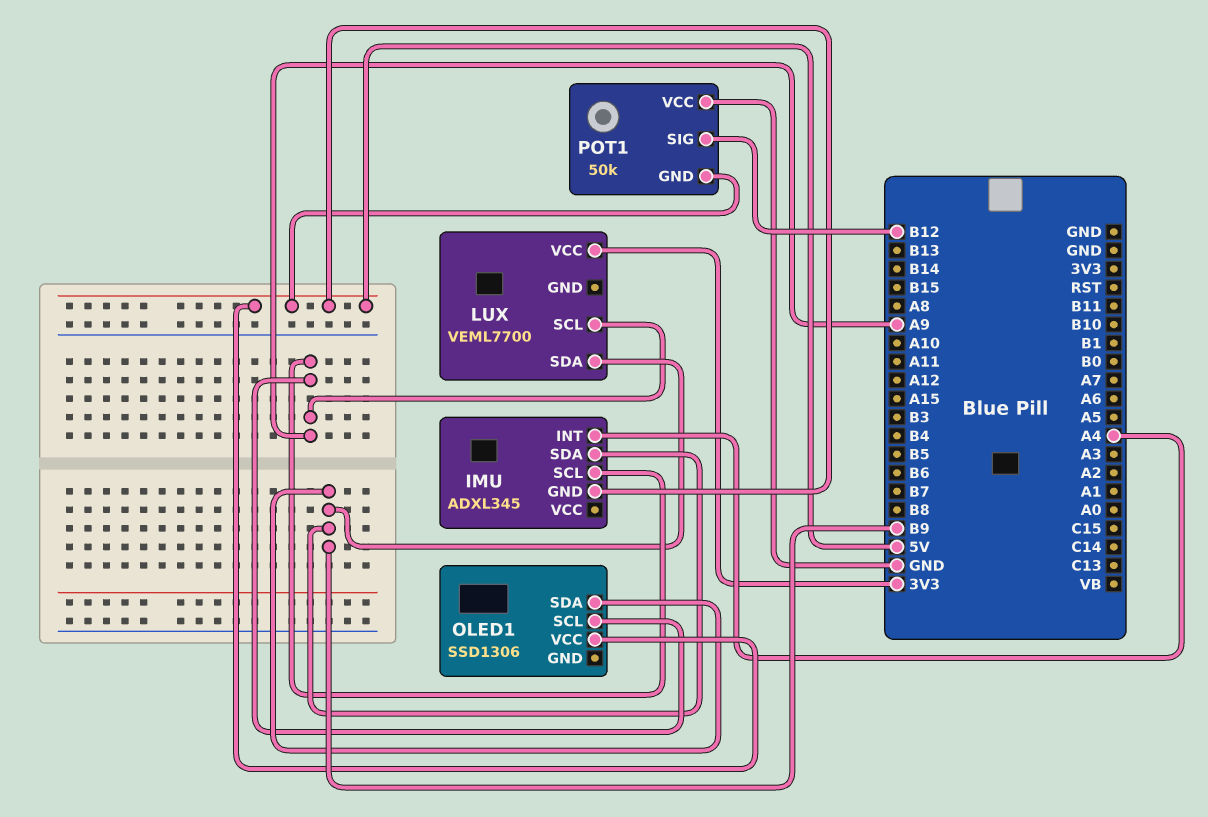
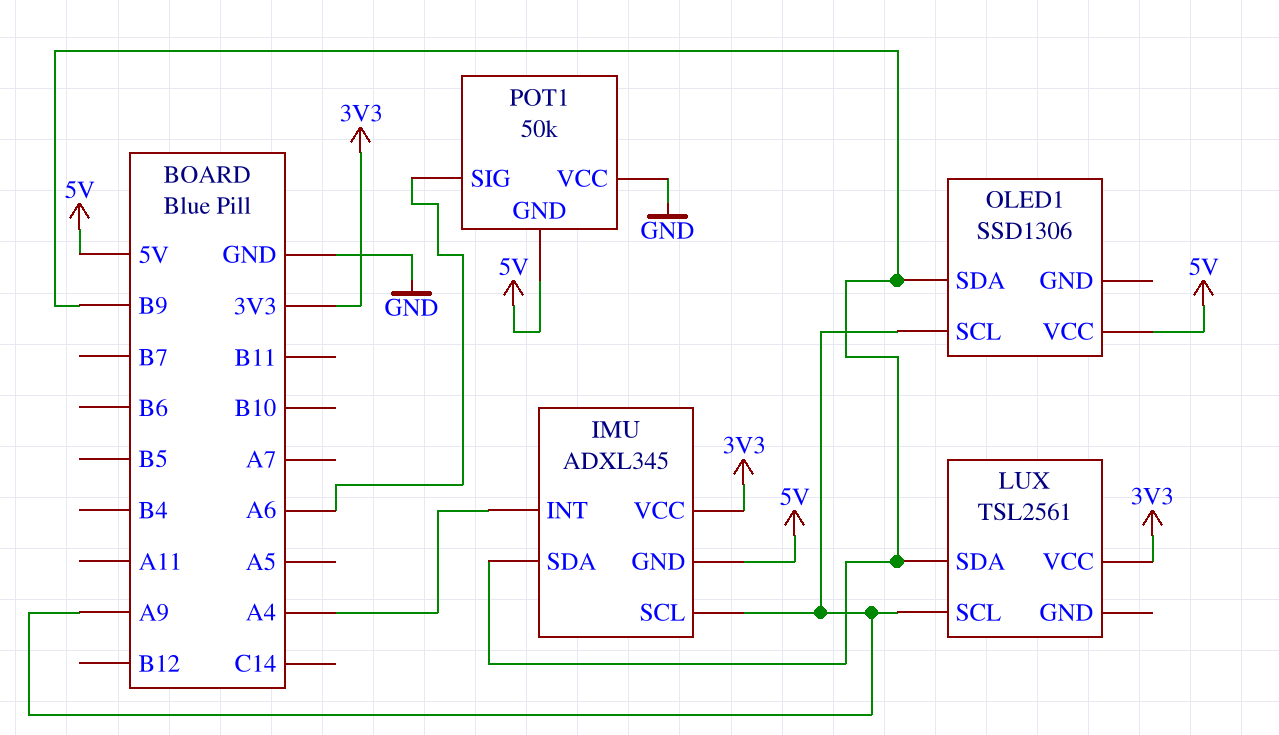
IMU pin VCC: none -> 3V3
LUX: VEML7700 -> TSL2561
POT1 pin SIG: B12 -> A6

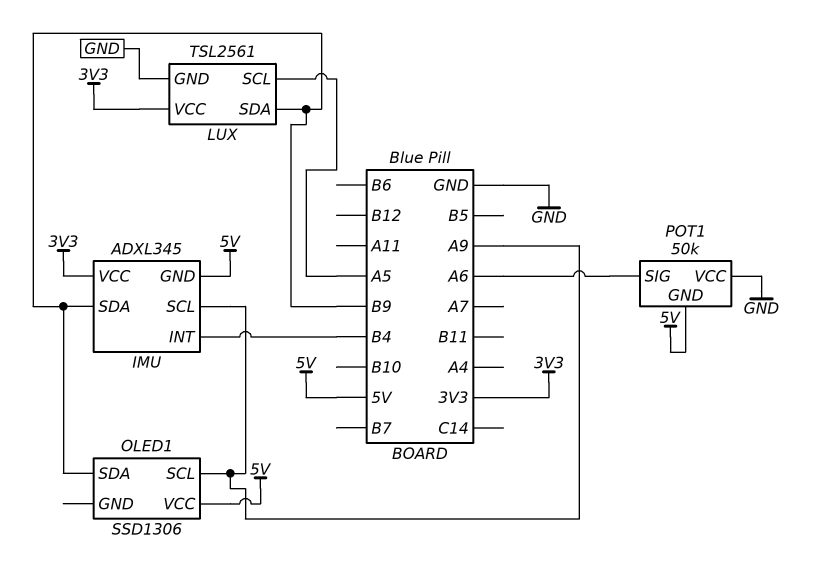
IMU pin INT: A4 -> B4
LUX pin GND: none -> GND
LUX pin SCL: A9 -> A5

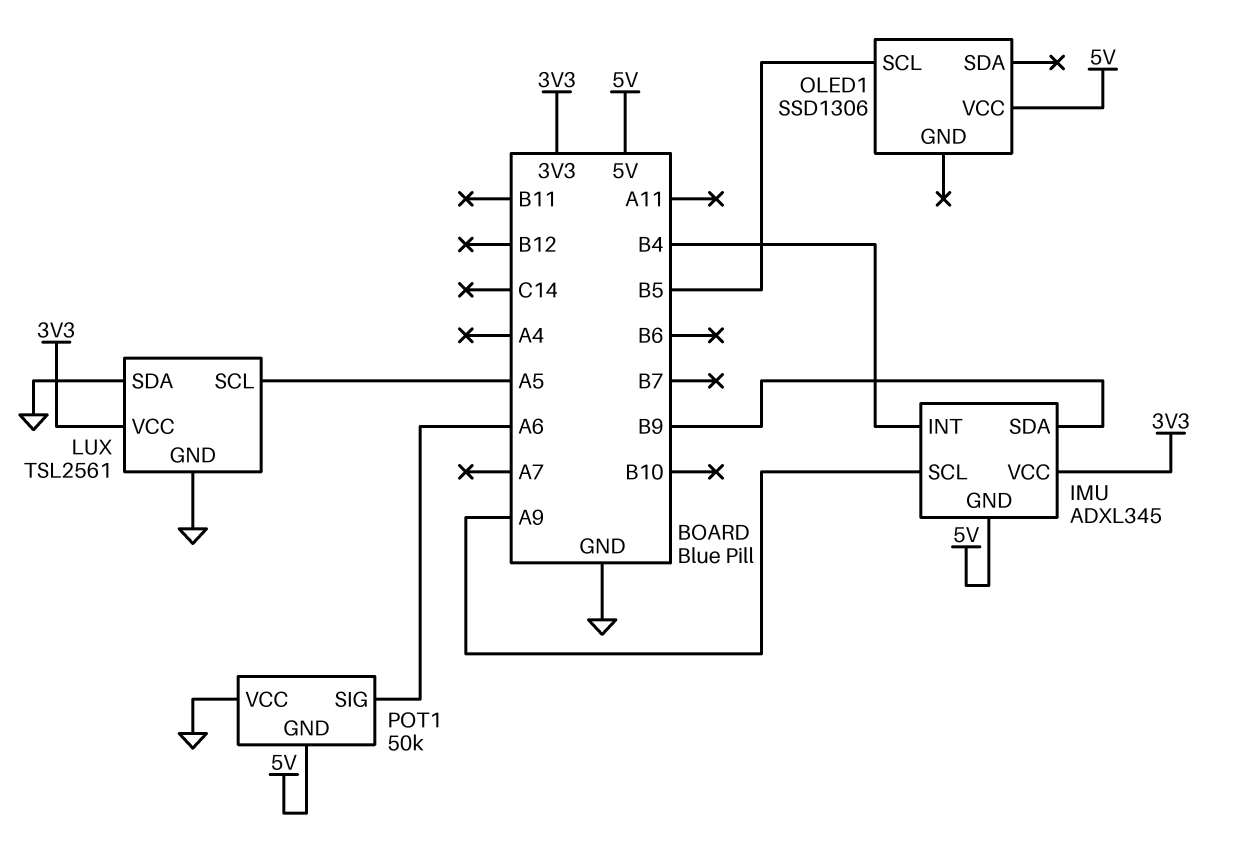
LUX pin SDA: B9 -> GND
OLED1 pin SCL: A9 -> B5
OLED1 pin SDA: B9 -> none

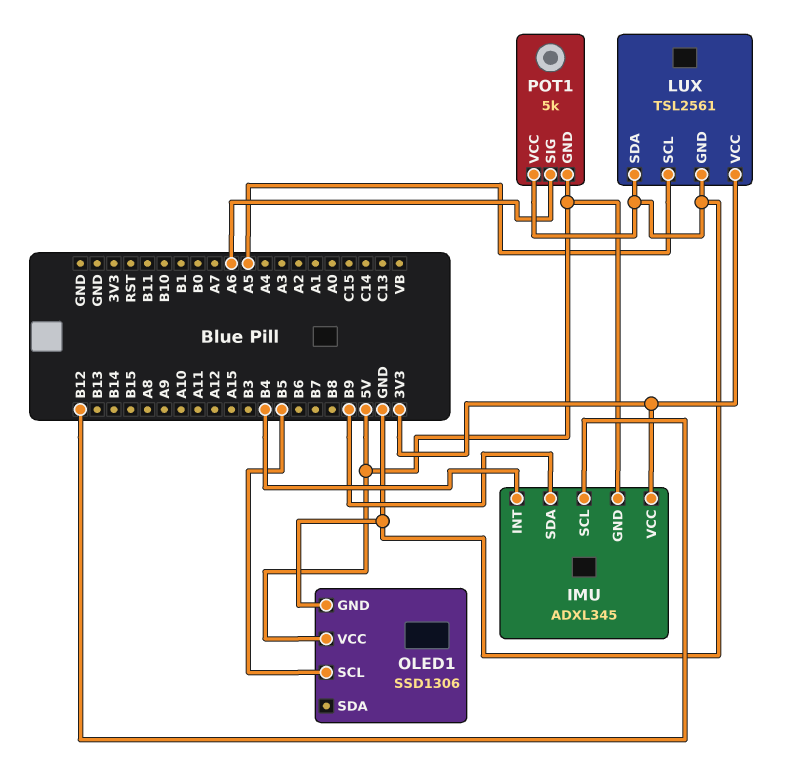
IMU pin SCL: A9 -> B12
OLED1 pin GND: none -> GND
POT1: 50k -> 5k

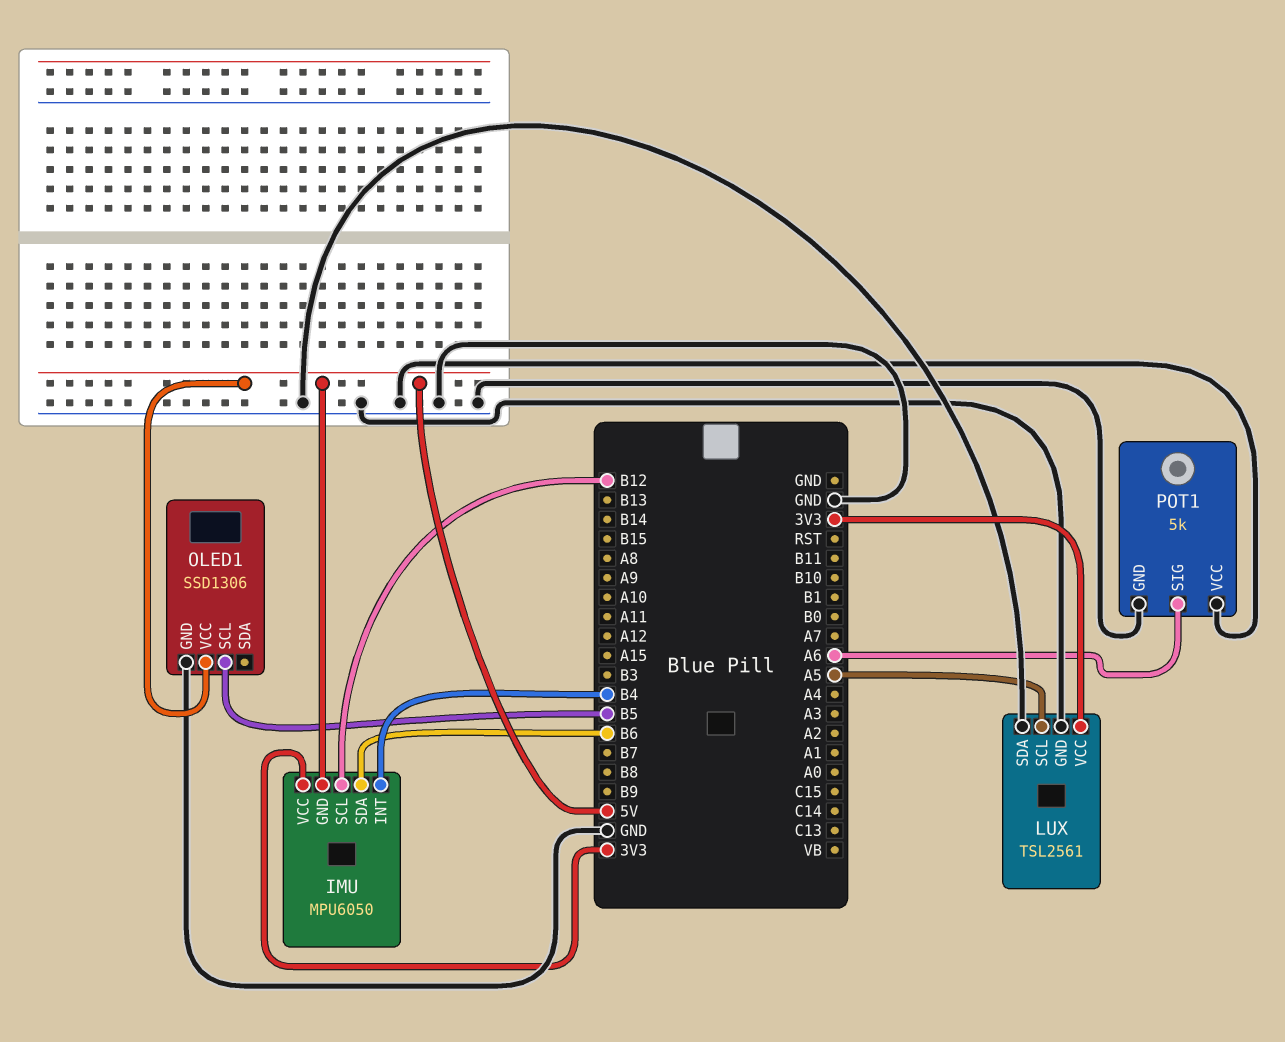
IMU: ADXL345 -> MPU6050
IMU pin SDA: B9 -> B6
POT1 pin GND: 5V -> GND

